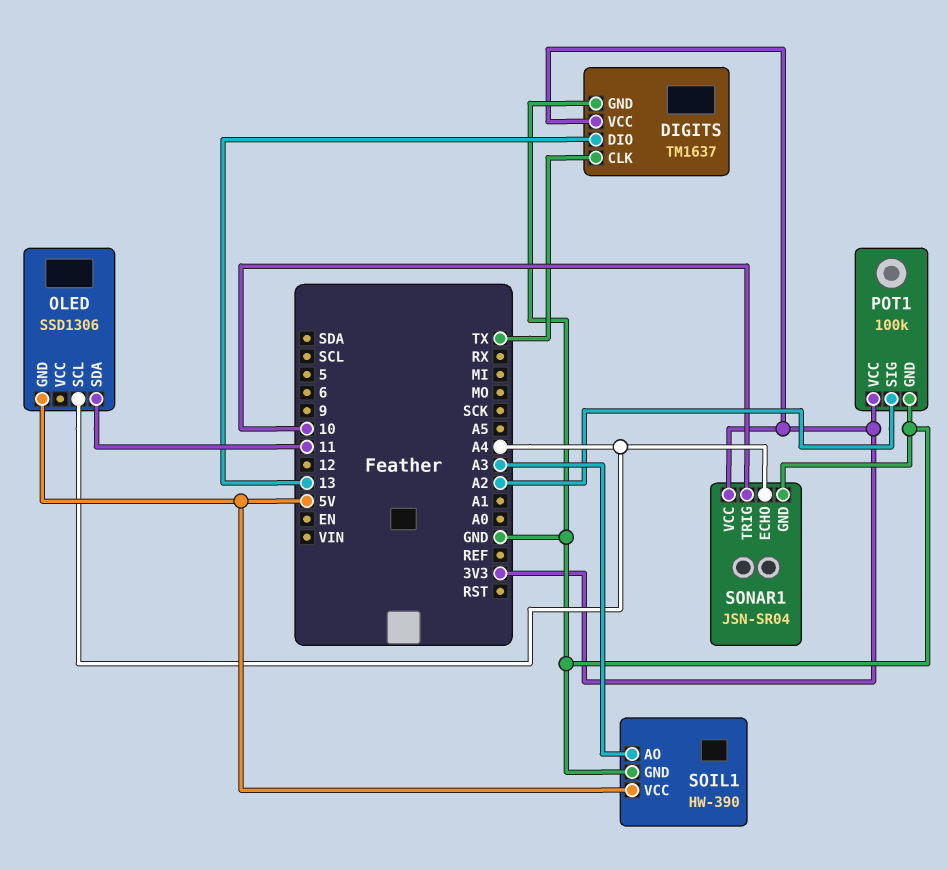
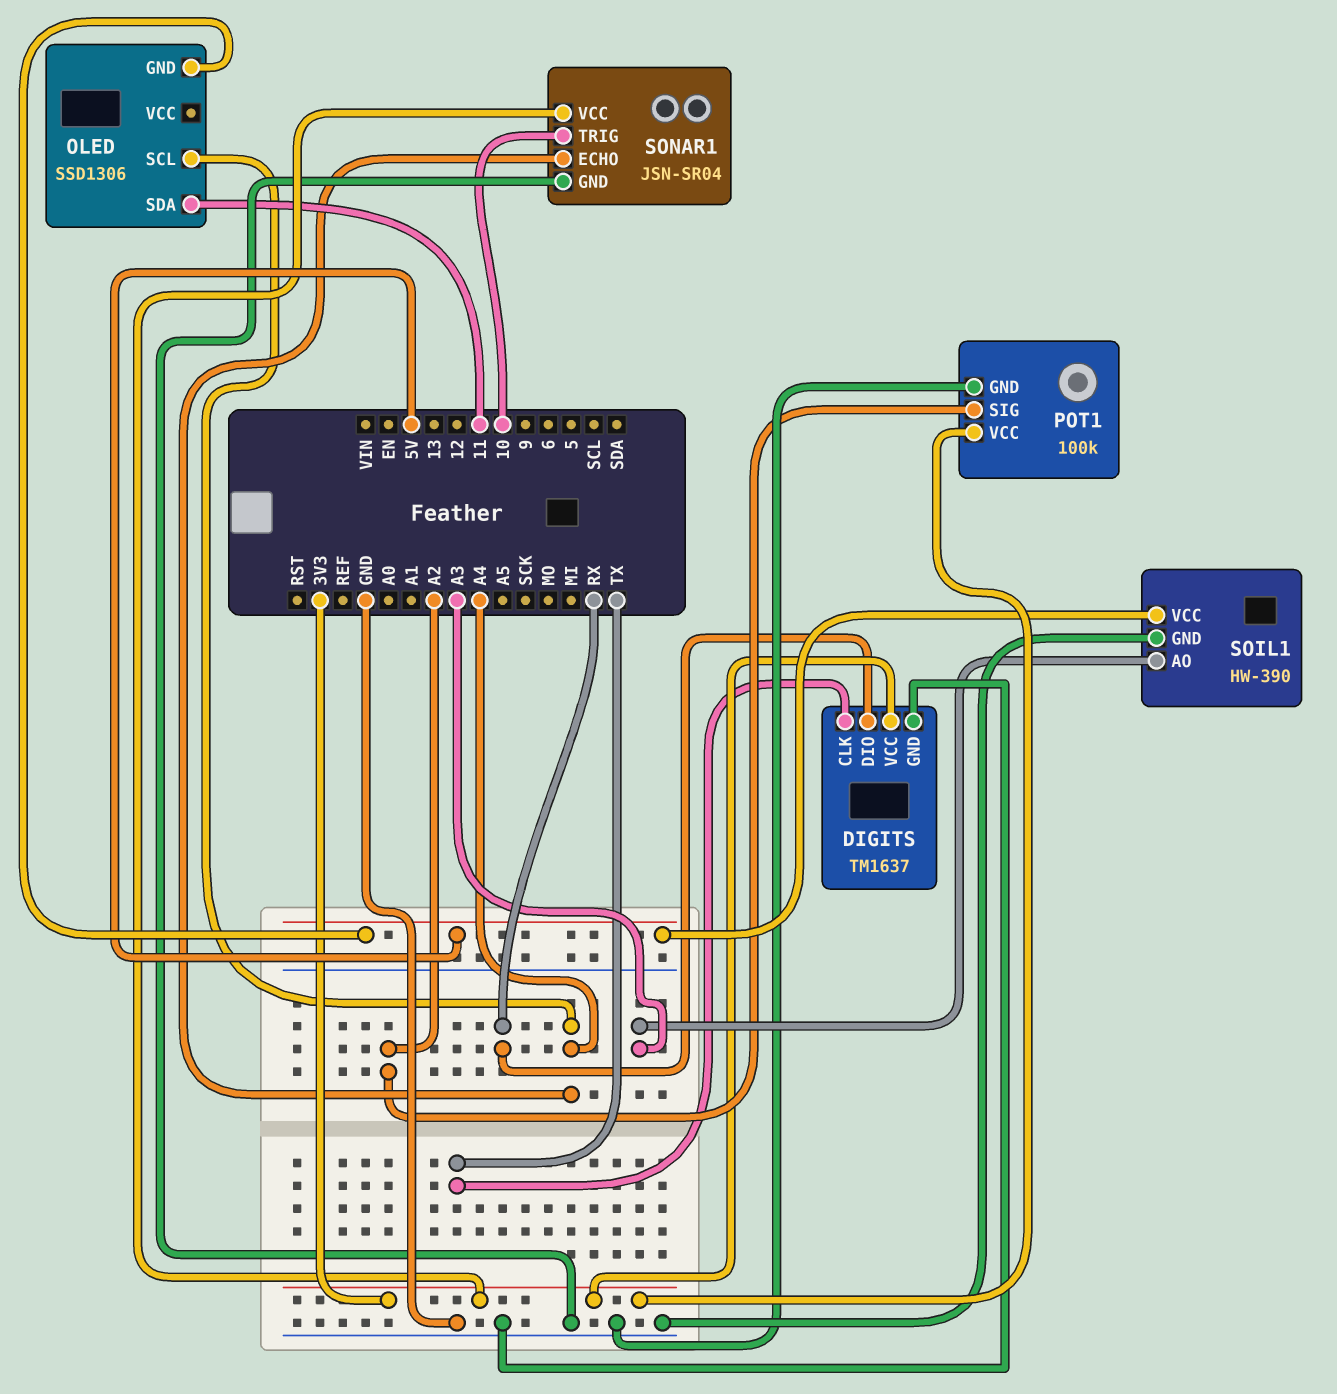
DIGITS pin DIO: 13 -> RX

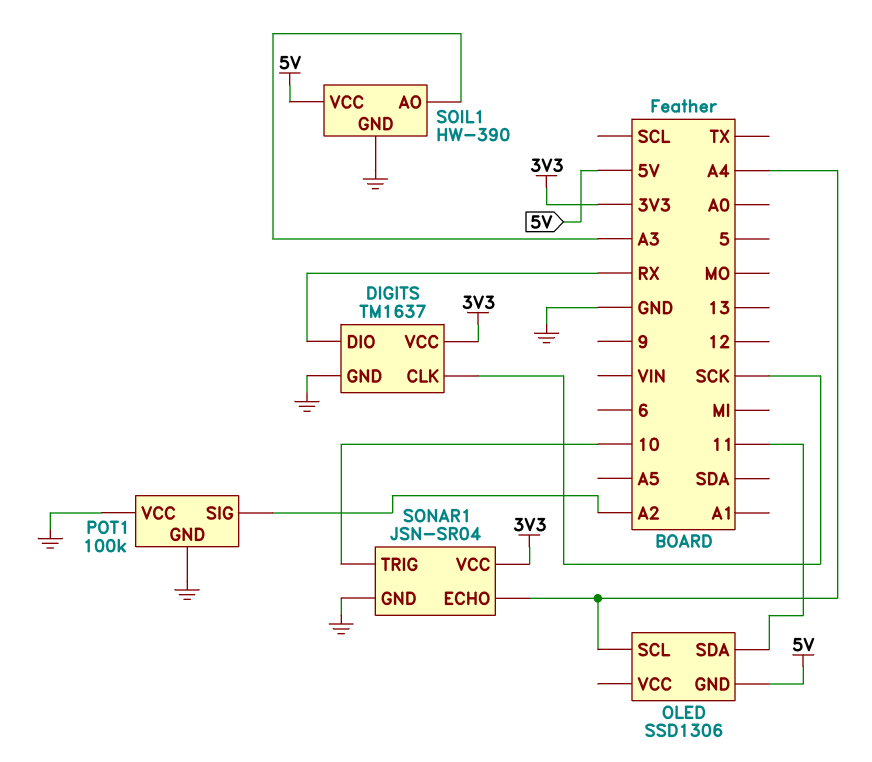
DIGITS pin CLK: TX -> SCK
POT1 pin VCC: 3V3 -> GND

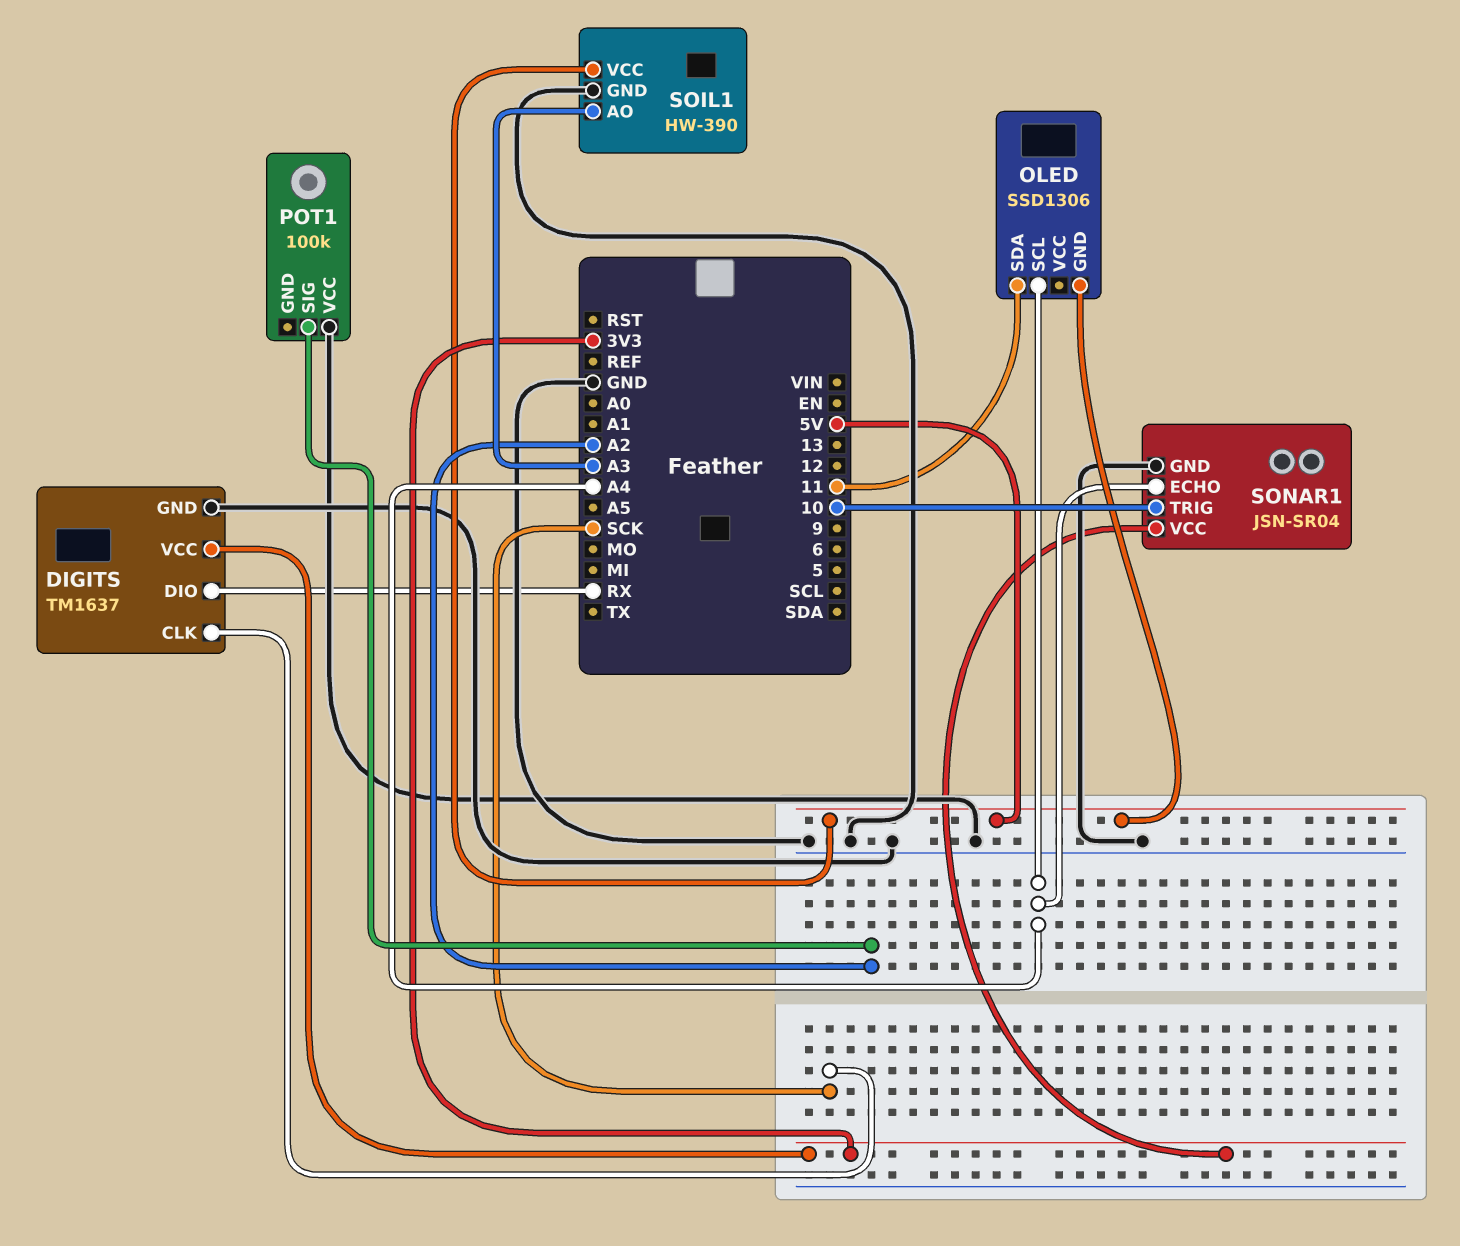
POT1 pin GND: GND -> none

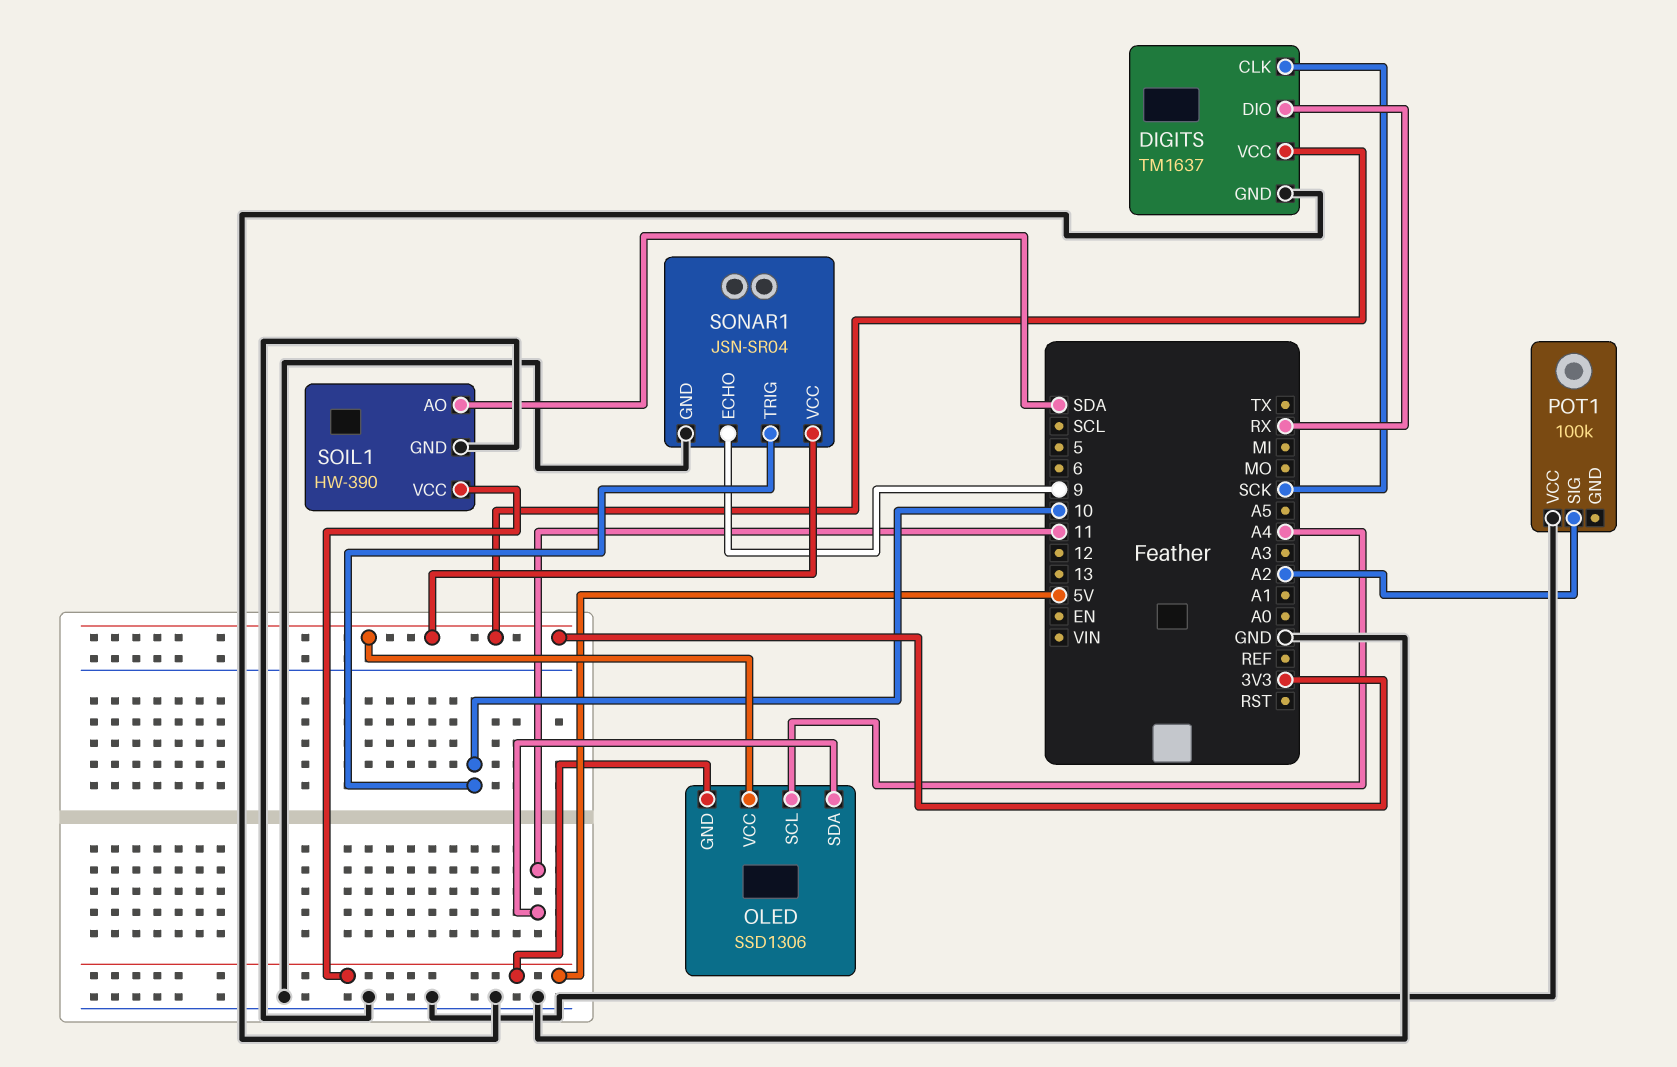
OLED pin VCC: none -> 3V3
SOIL1 pin AO: A3 -> SDA
SONAR1 pin ECHO: A4 -> 9

